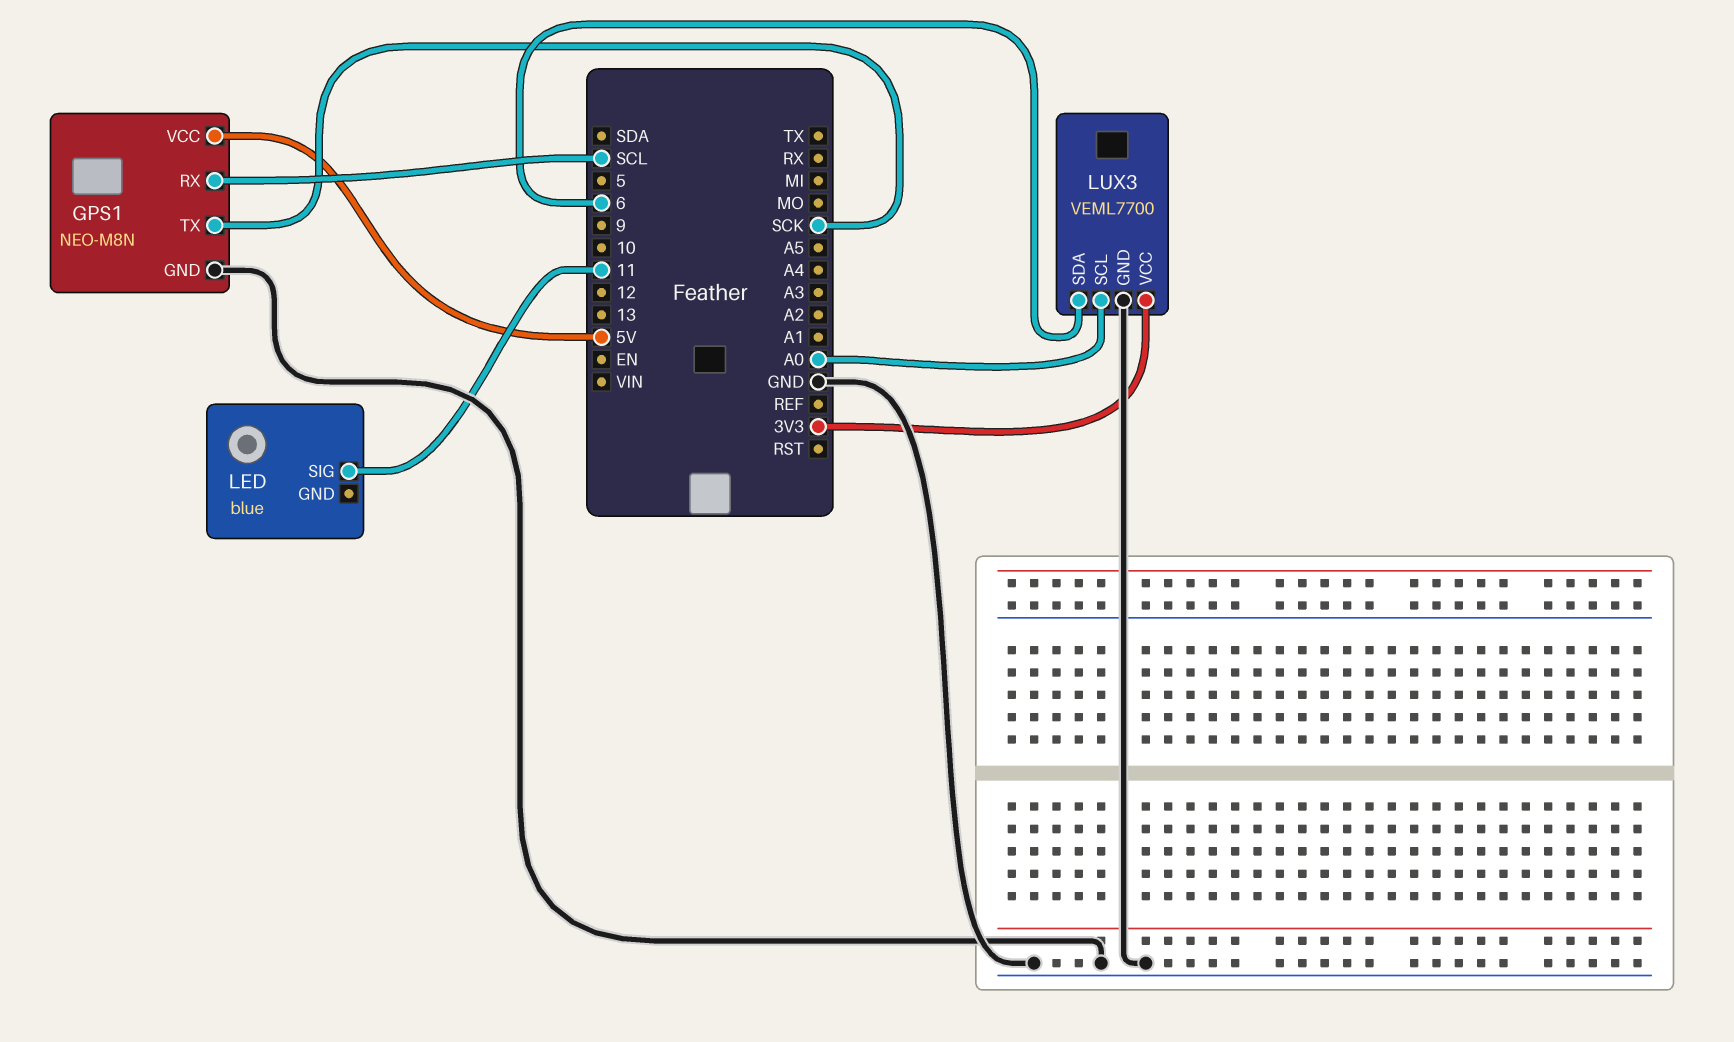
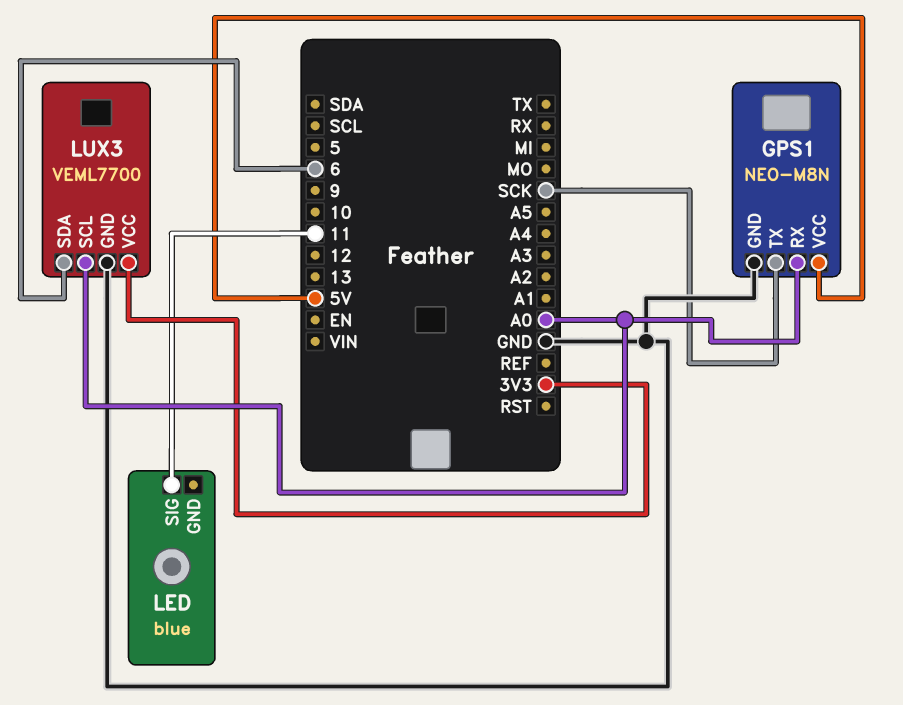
GPS1 pin RX: SCL -> A0

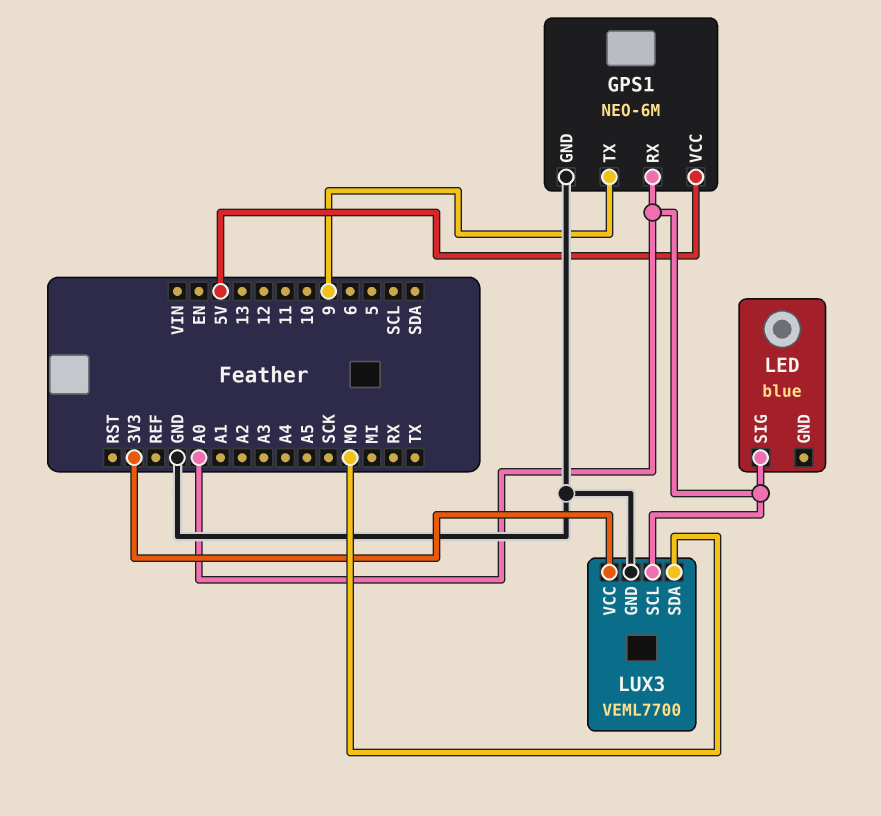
GPS1: NEO-M8N -> NEO-6M
GPS1 pin TX: SCK -> 9
LED pin SIG: 11 -> A0
LUX3 pin SDA: 6 -> MO

